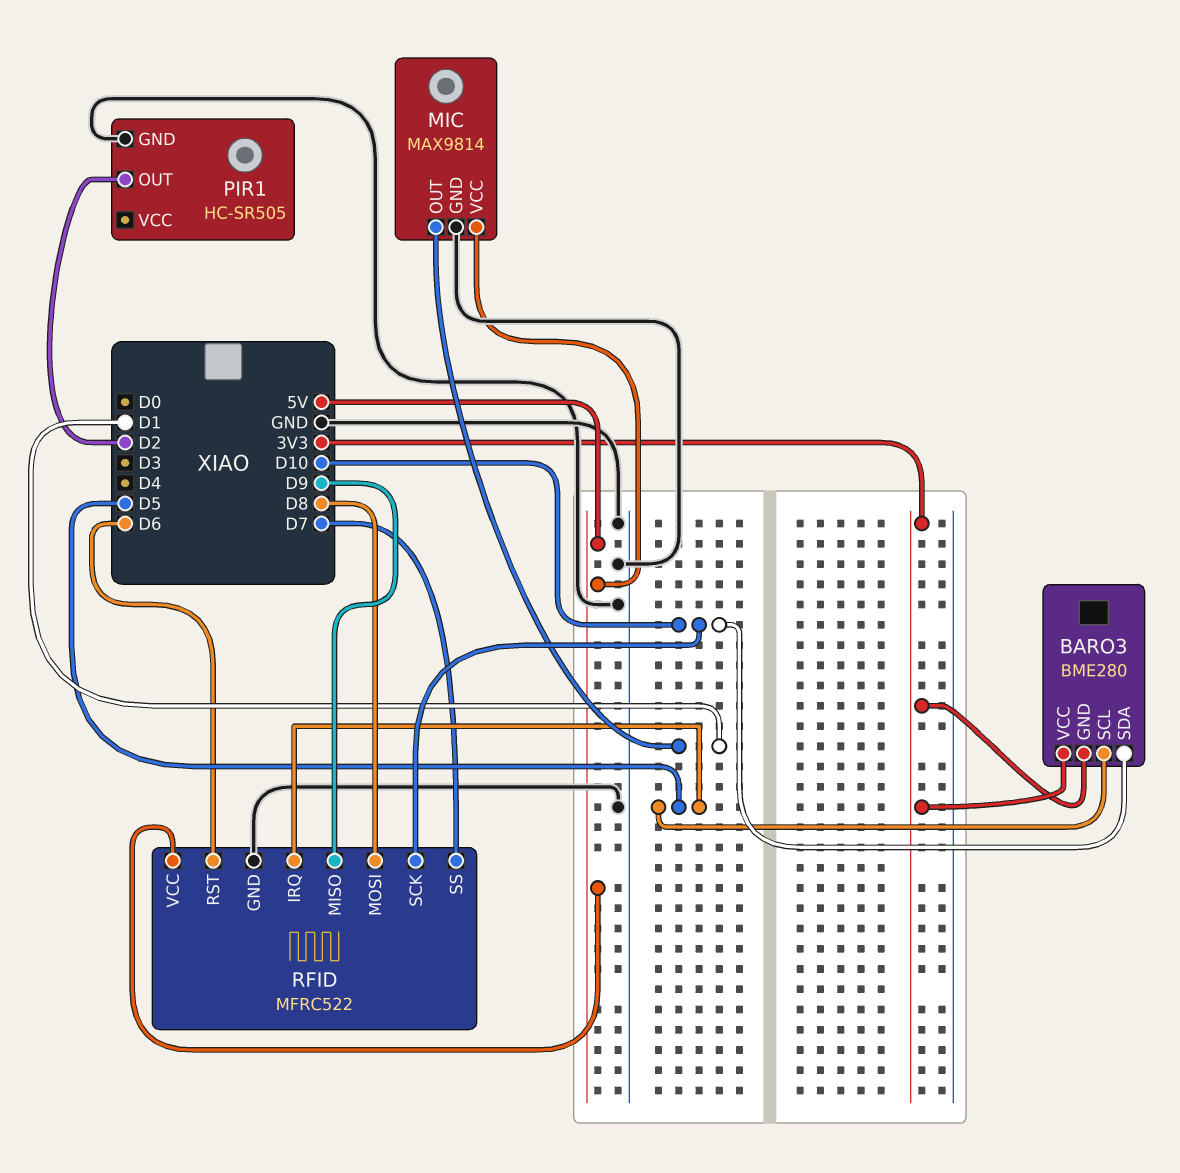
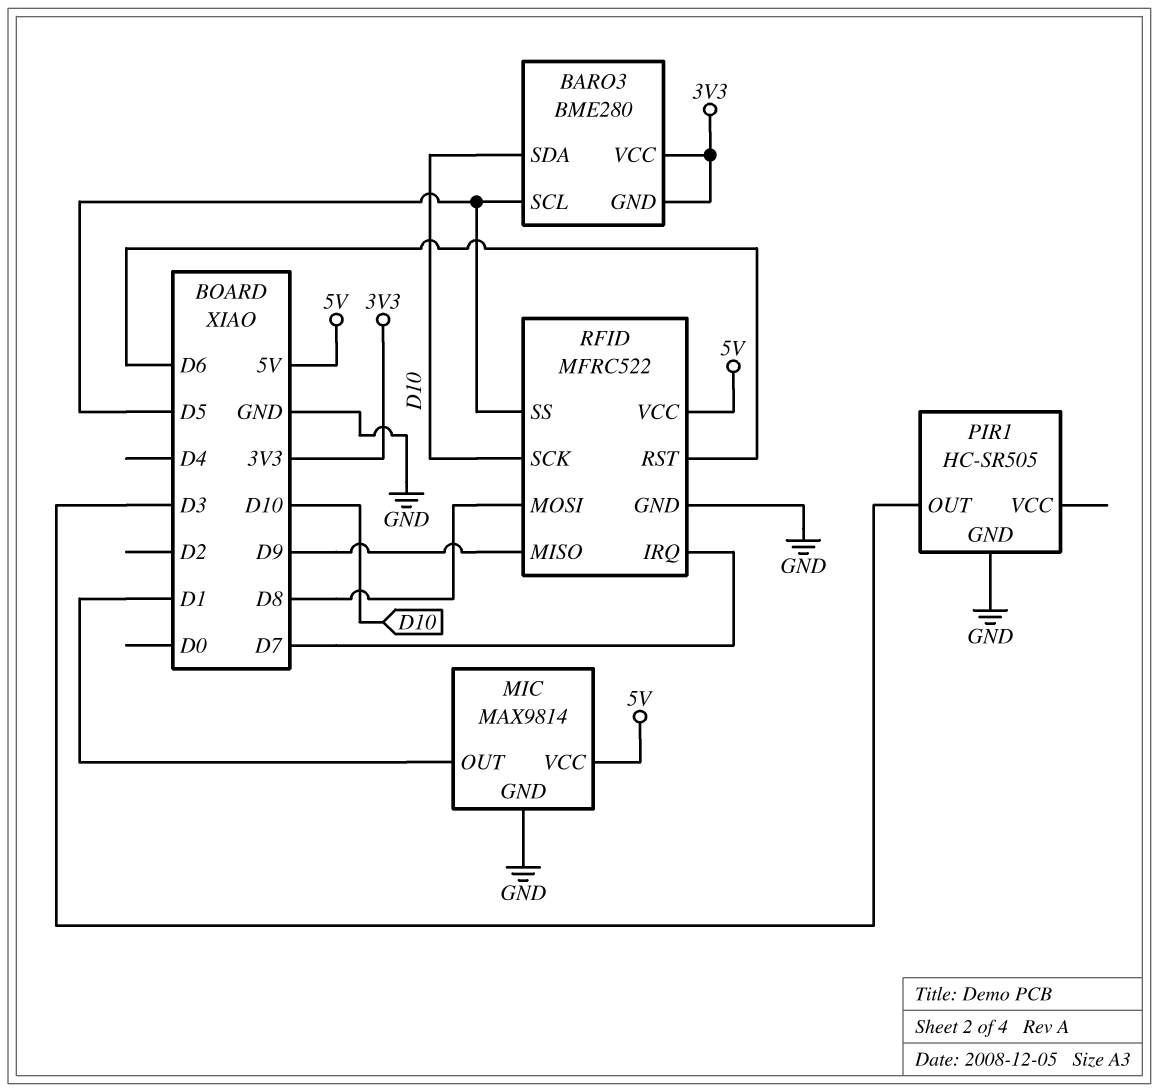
PIR1 pin OUT: D2 -> D3
RFID pin IRQ: D5 -> D7
RFID pin SS: D7 -> D5

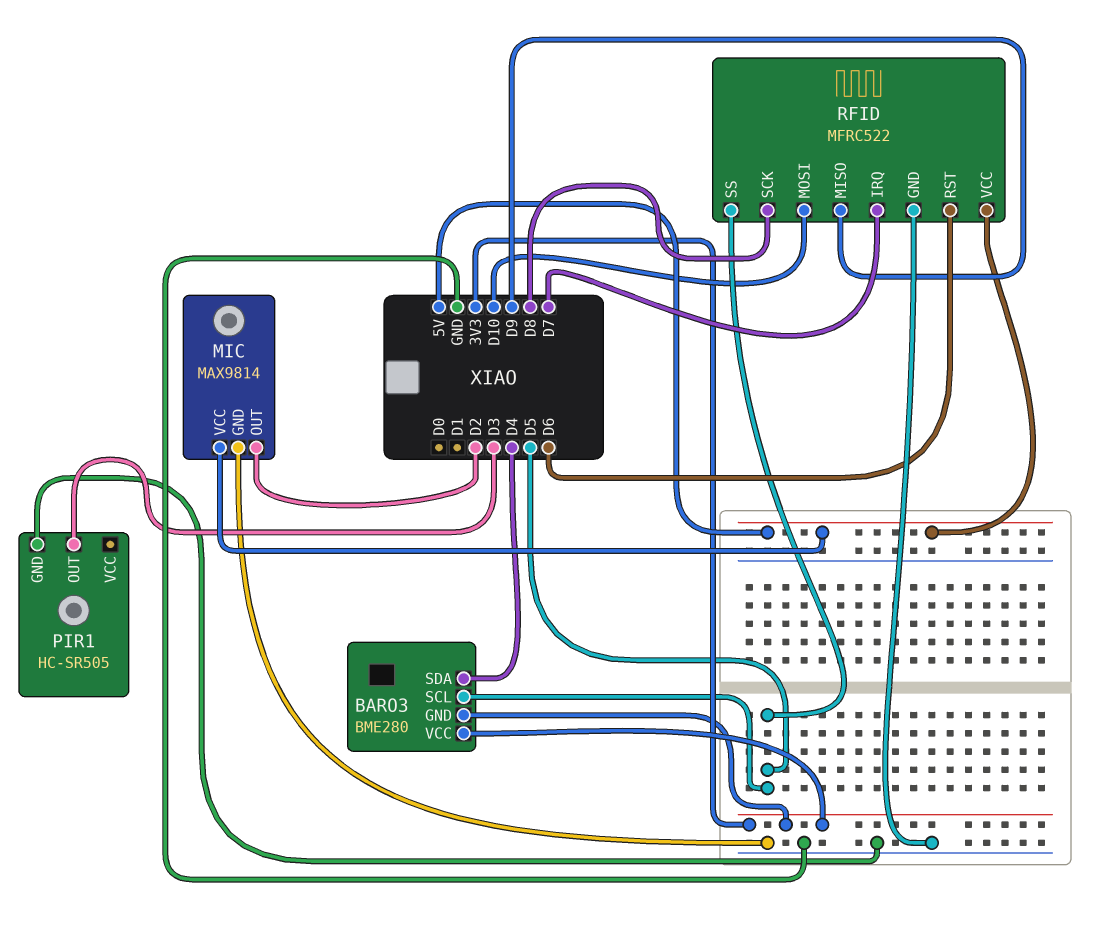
BARO3 pin SDA: D10 -> D4
MIC pin OUT: D1 -> D2
RFID pin MOSI: D8 -> D10
RFID pin SCK: D10 -> D8

